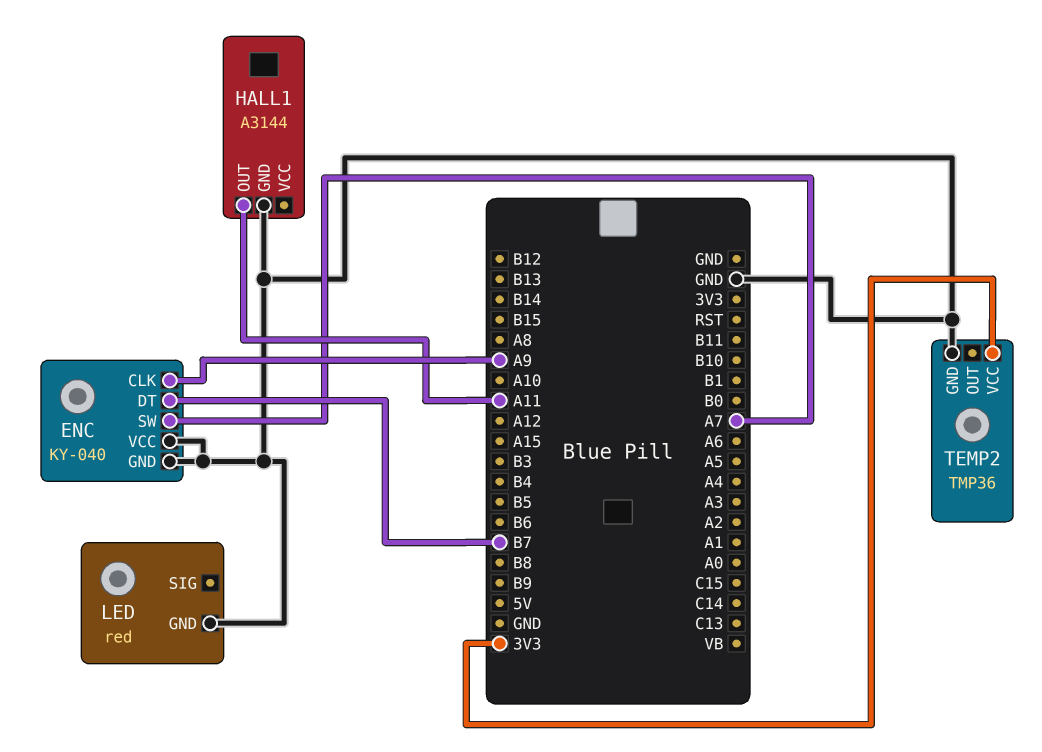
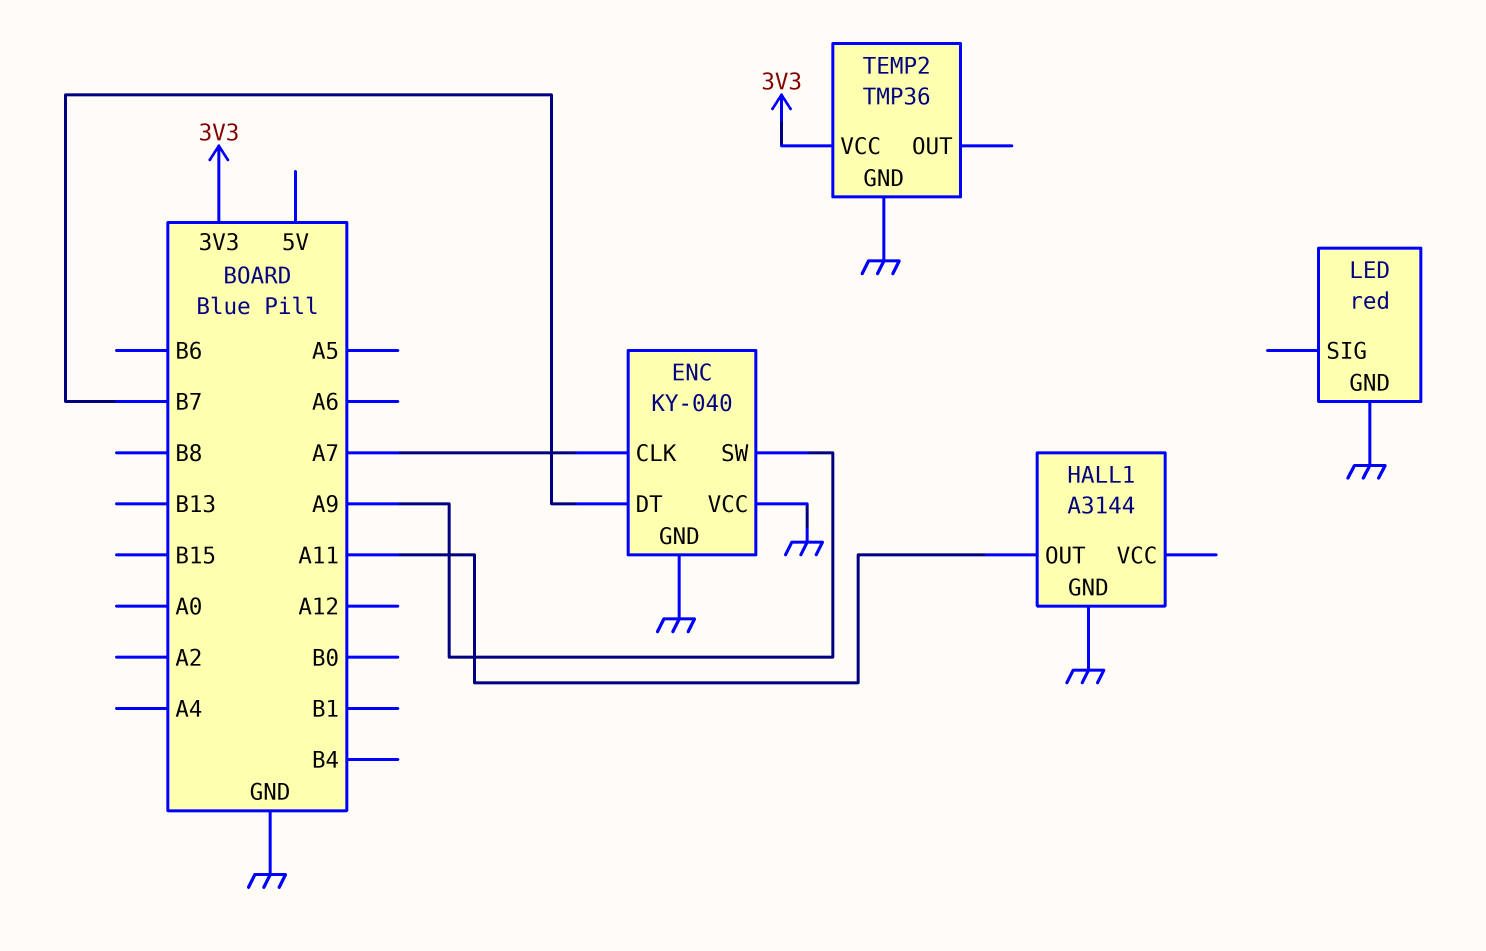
ENC pin CLK: A9 -> A7
ENC pin SW: A7 -> A9

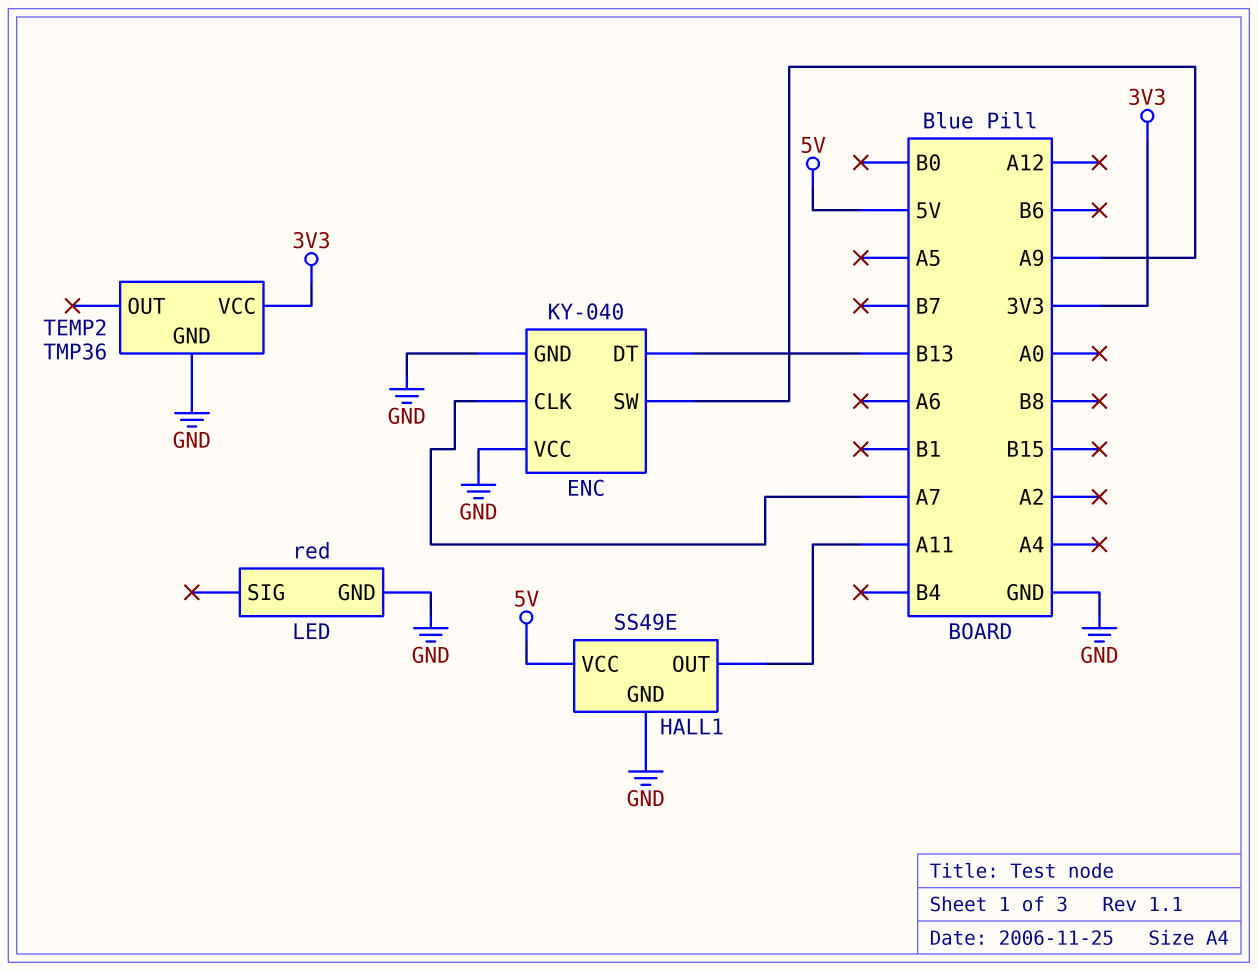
ENC pin DT: B7 -> B13
HALL1: A3144 -> SS49E
HALL1 pin VCC: none -> 5V

